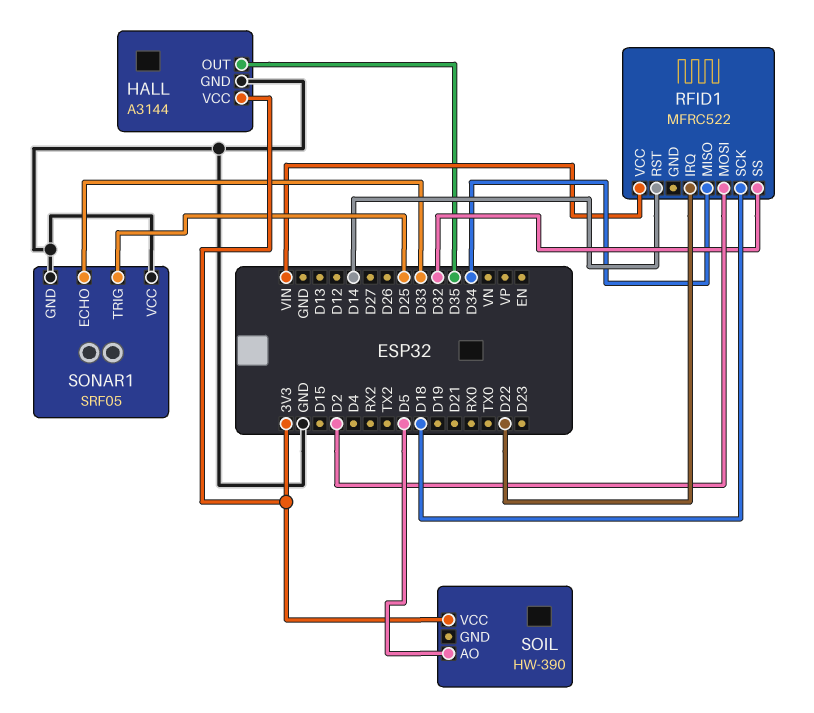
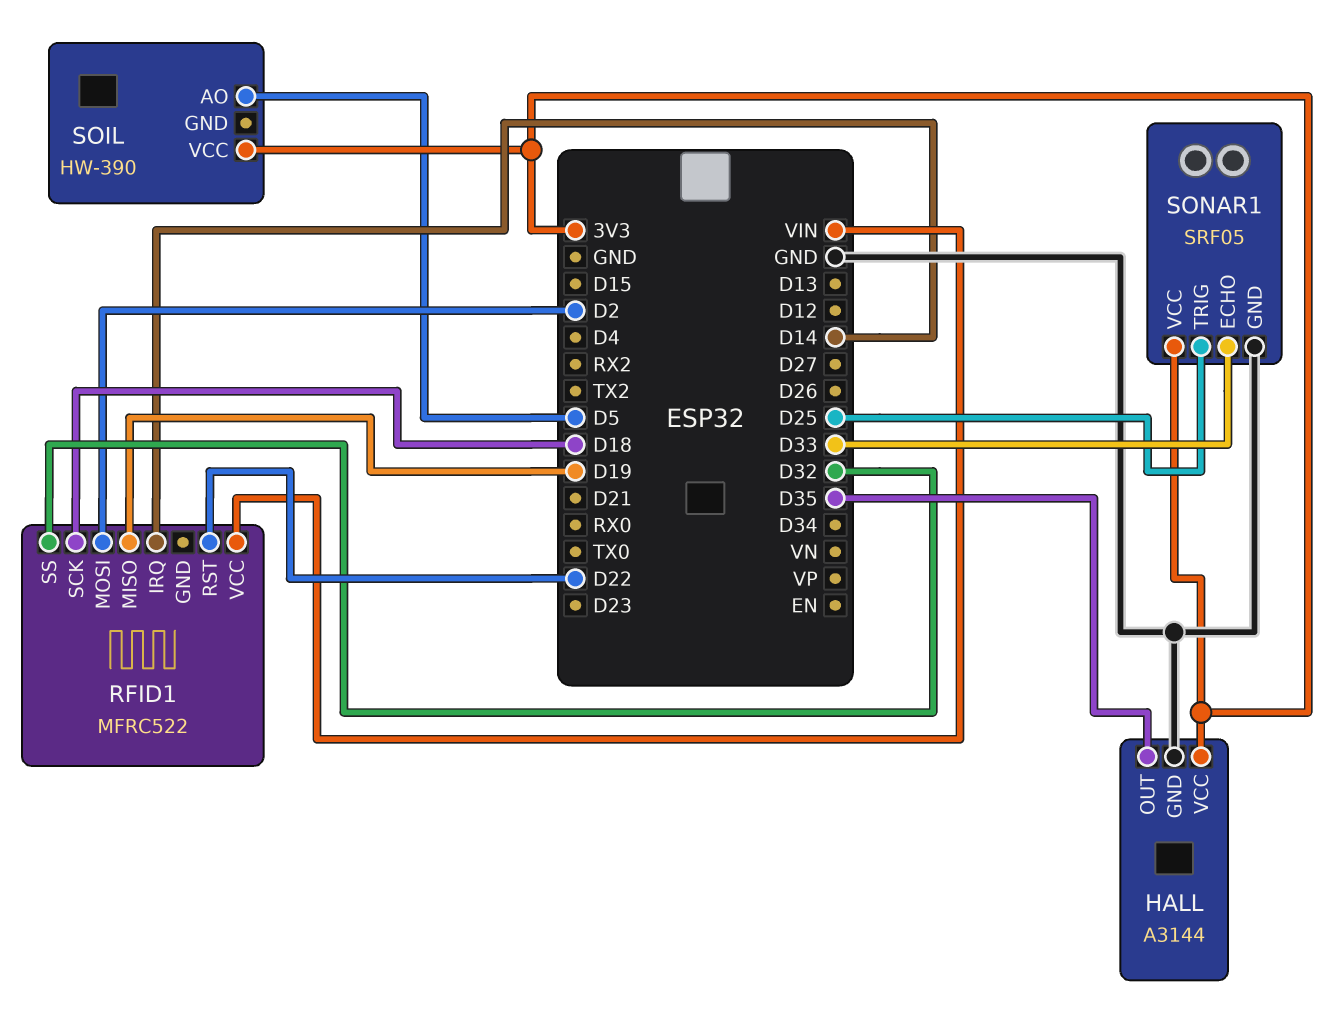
RFID1 pin IRQ: D22 -> D14
RFID1 pin MISO: D34 -> D19
RFID1 pin RST: D14 -> D22
SONAR1 pin VCC: GND -> 3V3

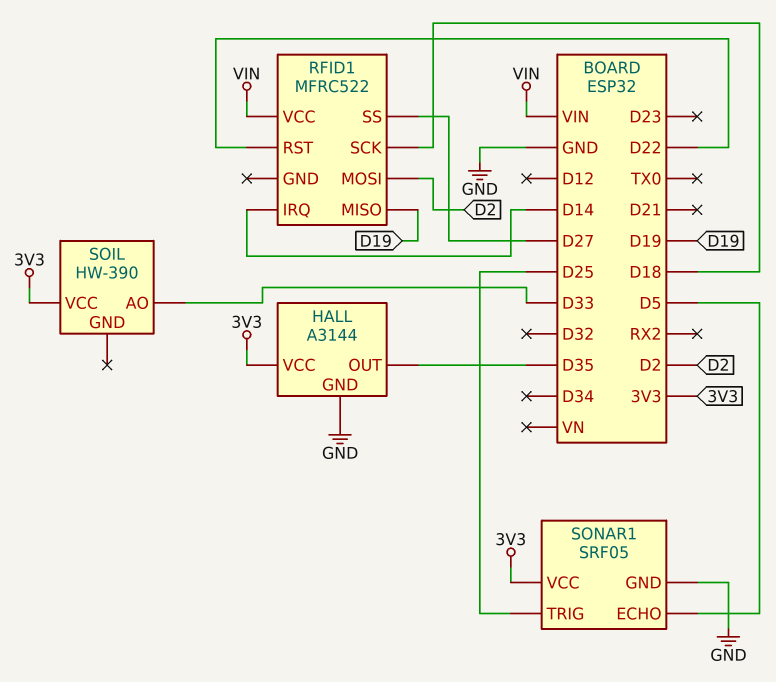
RFID1 pin SS: D32 -> D27
SOIL pin AO: D5 -> D33
SONAR1 pin ECHO: D33 -> D5

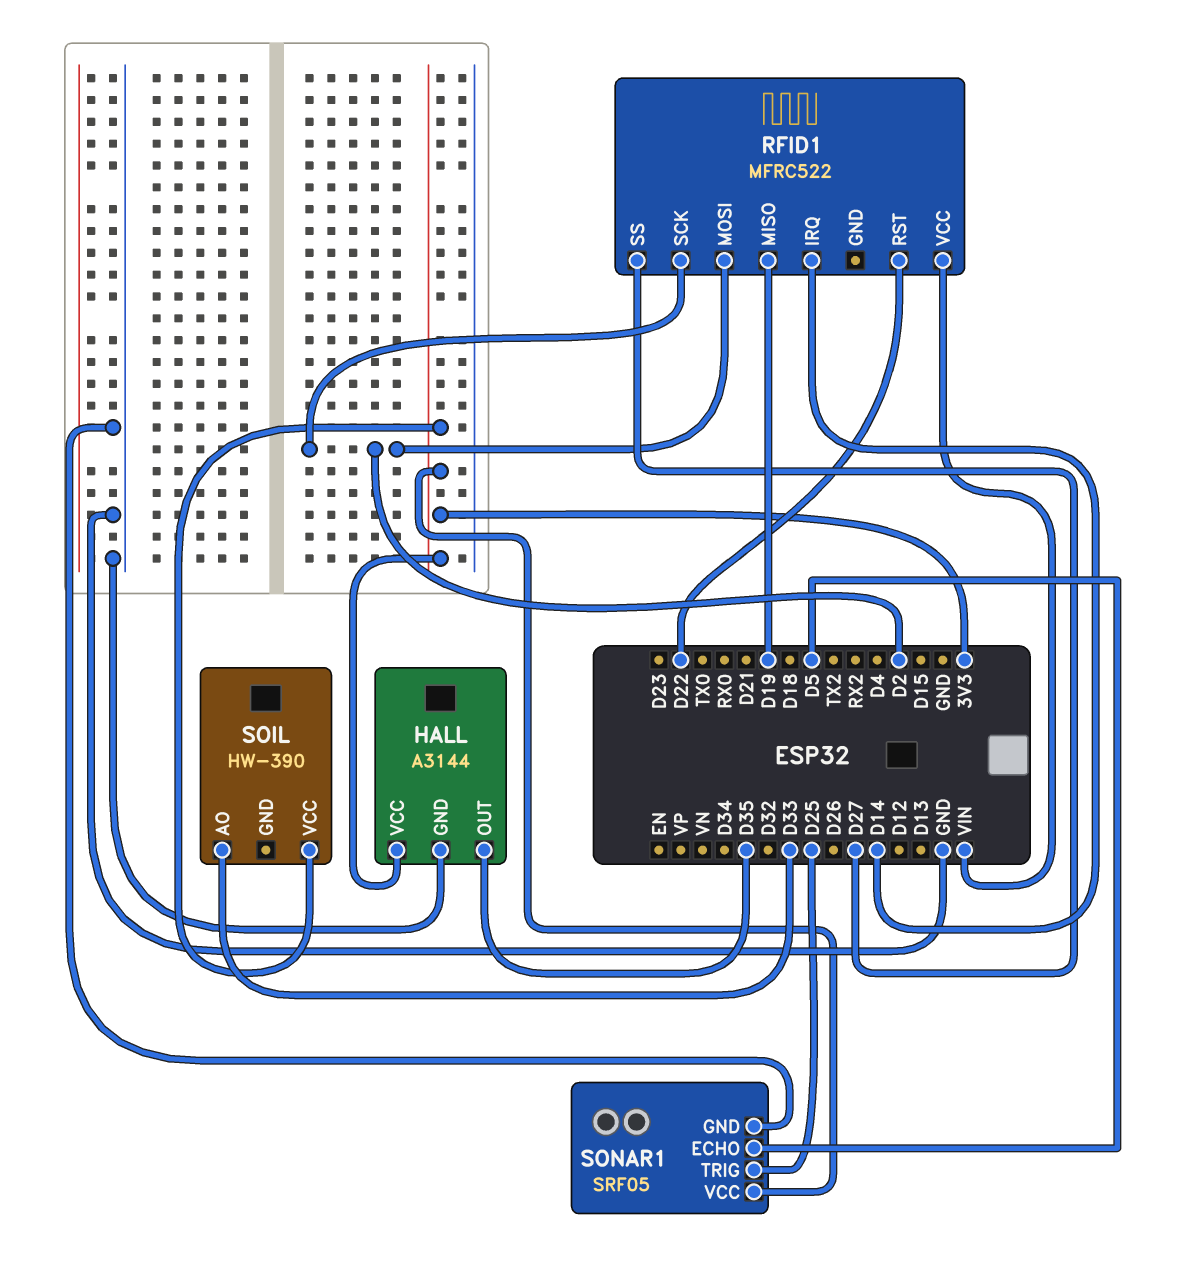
RFID1 pin SCK: D18 -> D2

